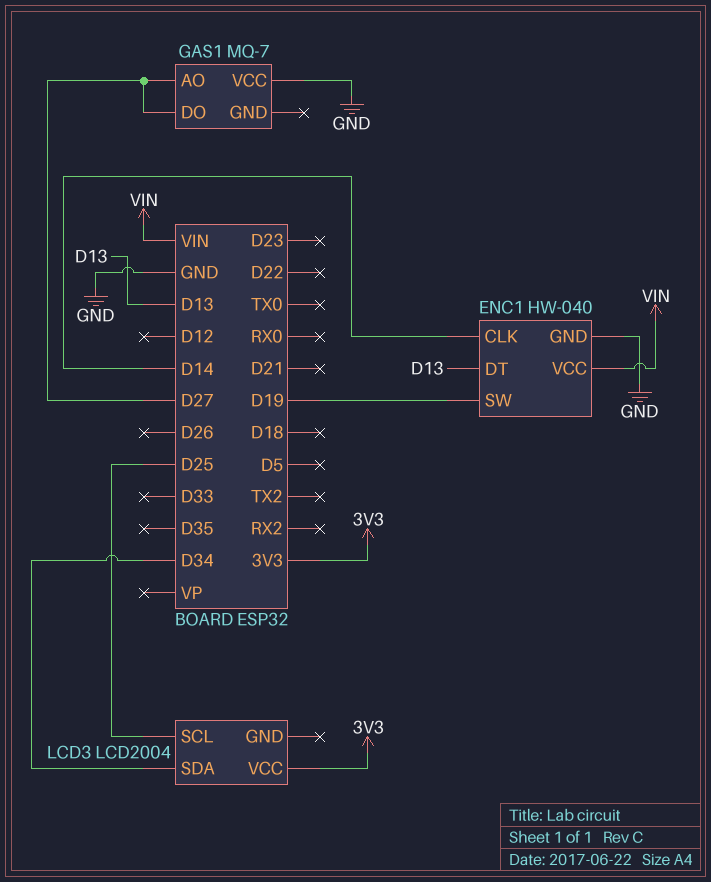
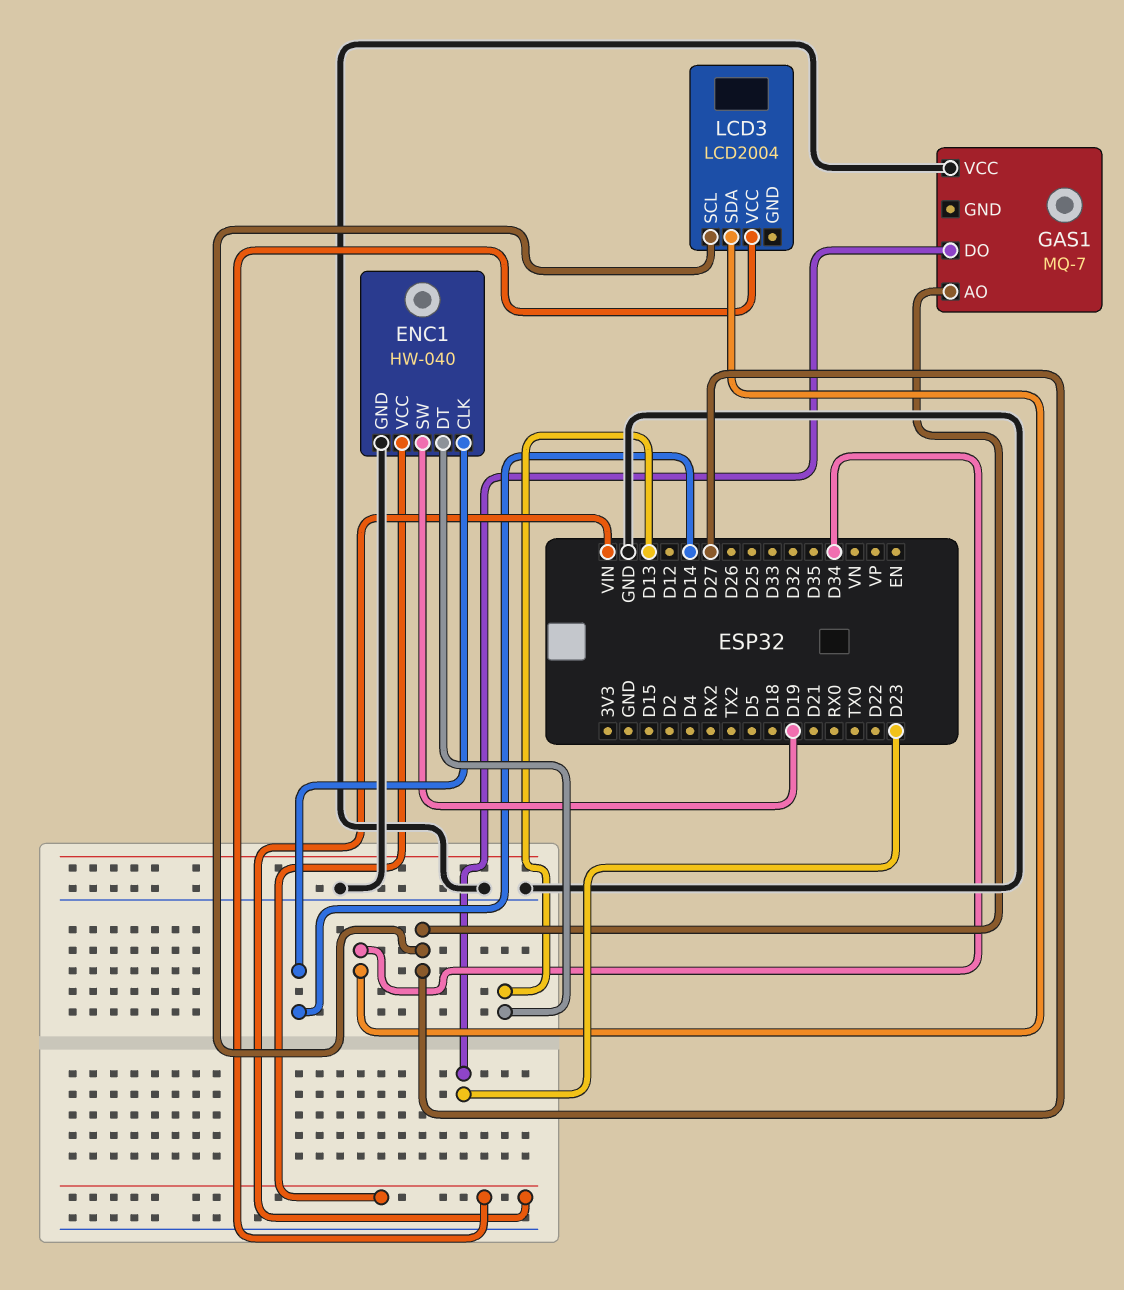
GAS1 pin DO: D27 -> D23
LCD3 pin SCL: D25 -> D27
LCD3 pin VCC: 3V3 -> VIN

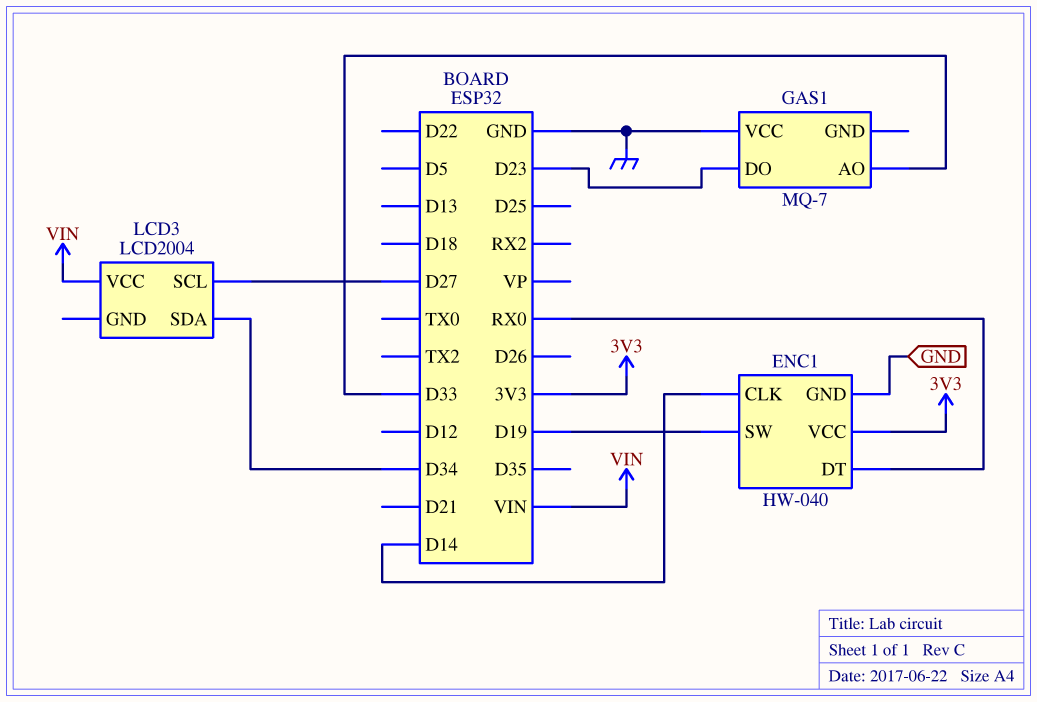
ENC1 pin DT: D13 -> RX0
ENC1 pin VCC: VIN -> 3V3
GAS1 pin AO: D27 -> D33

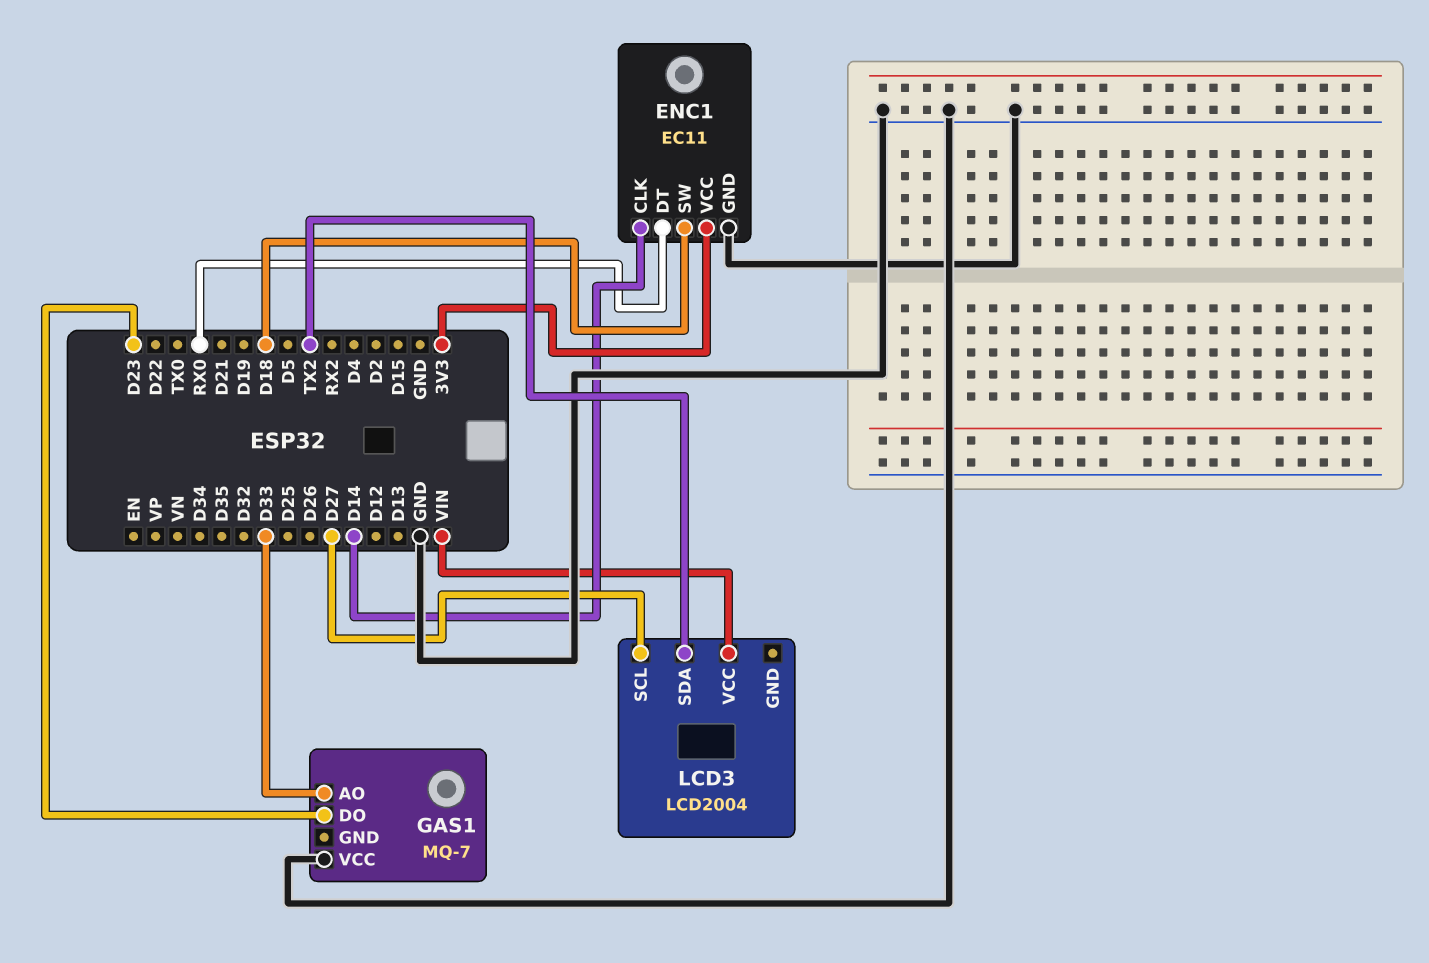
ENC1: HW-040 -> EC11
ENC1 pin SW: D19 -> D18
LCD3 pin SDA: D34 -> TX2

